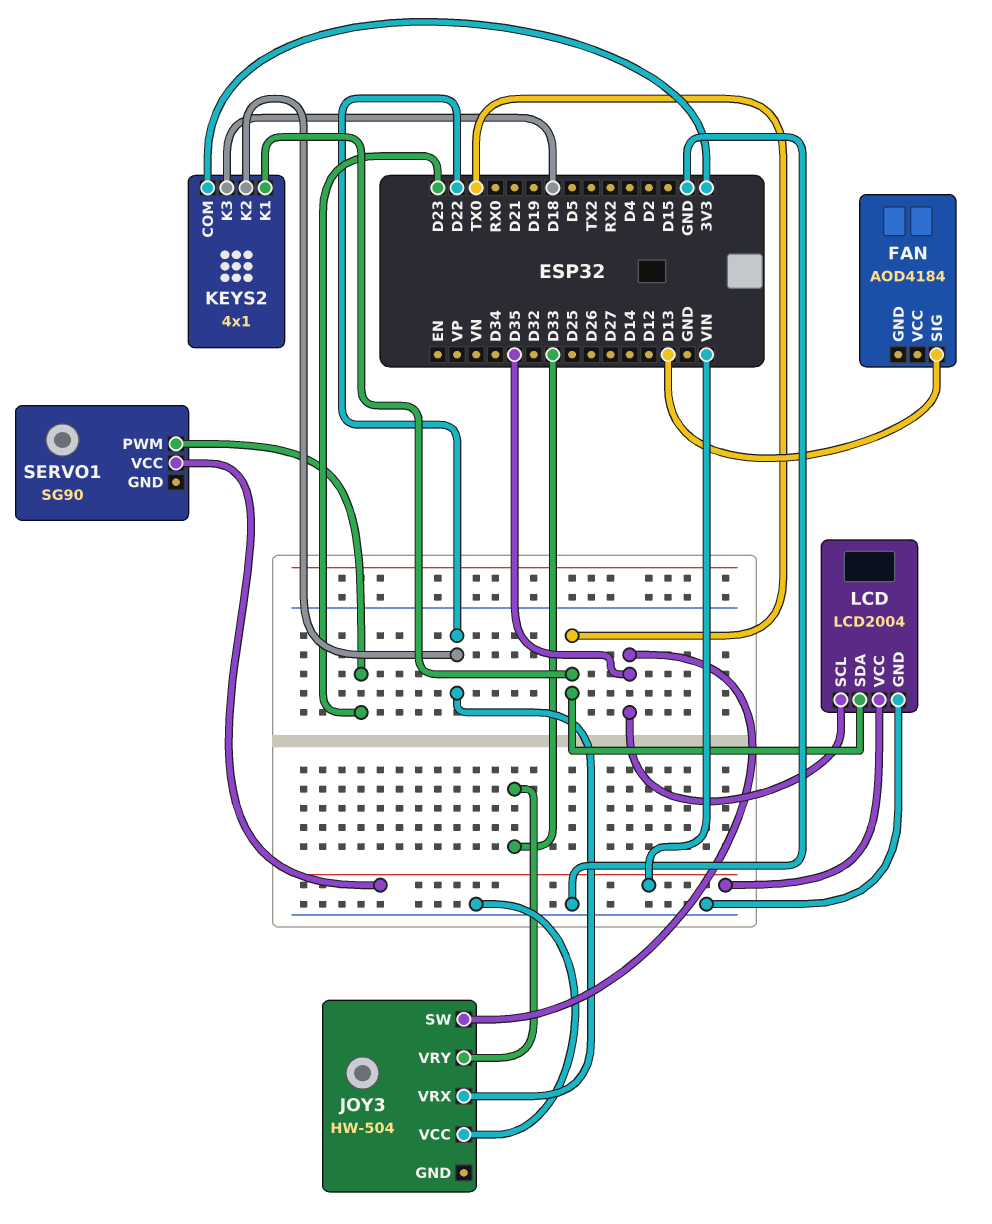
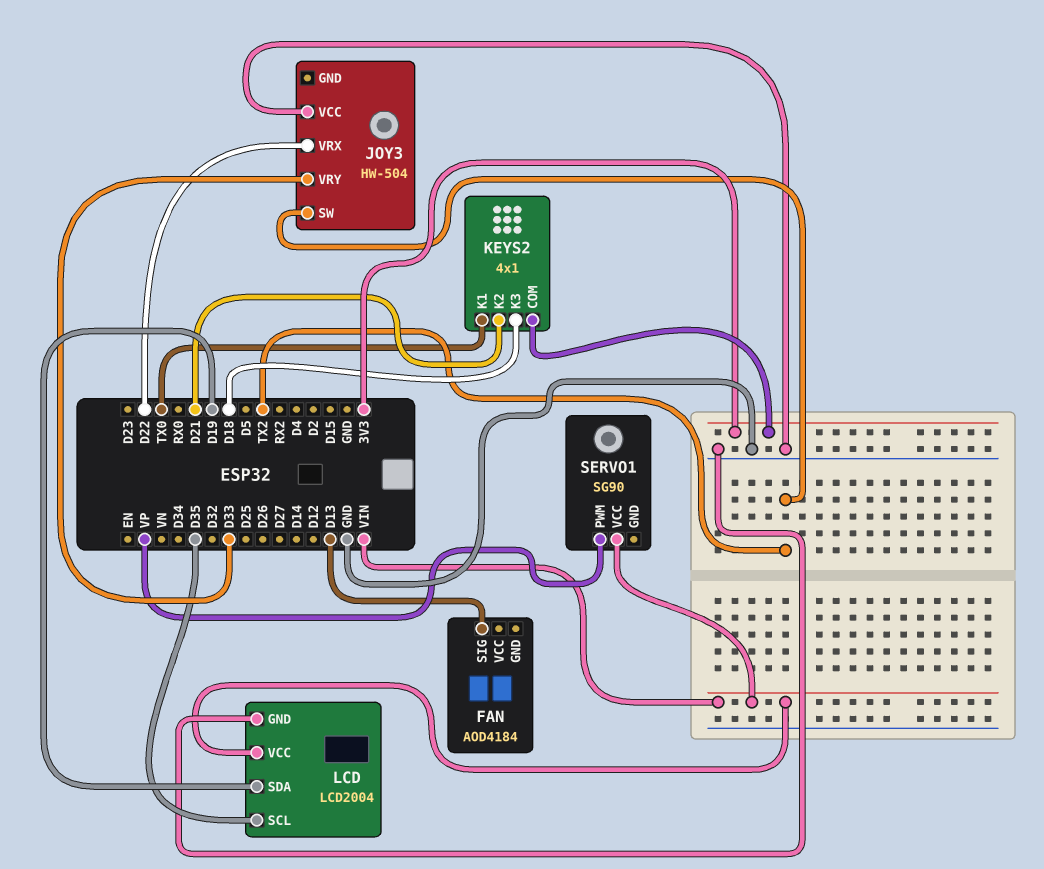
JOY3 pin SW: D35 -> TX2
KEYS2 pin K2: D22 -> D21
LCD pin SDA: TX0 -> D19
SERVO1 pin PWM: D23 -> VP

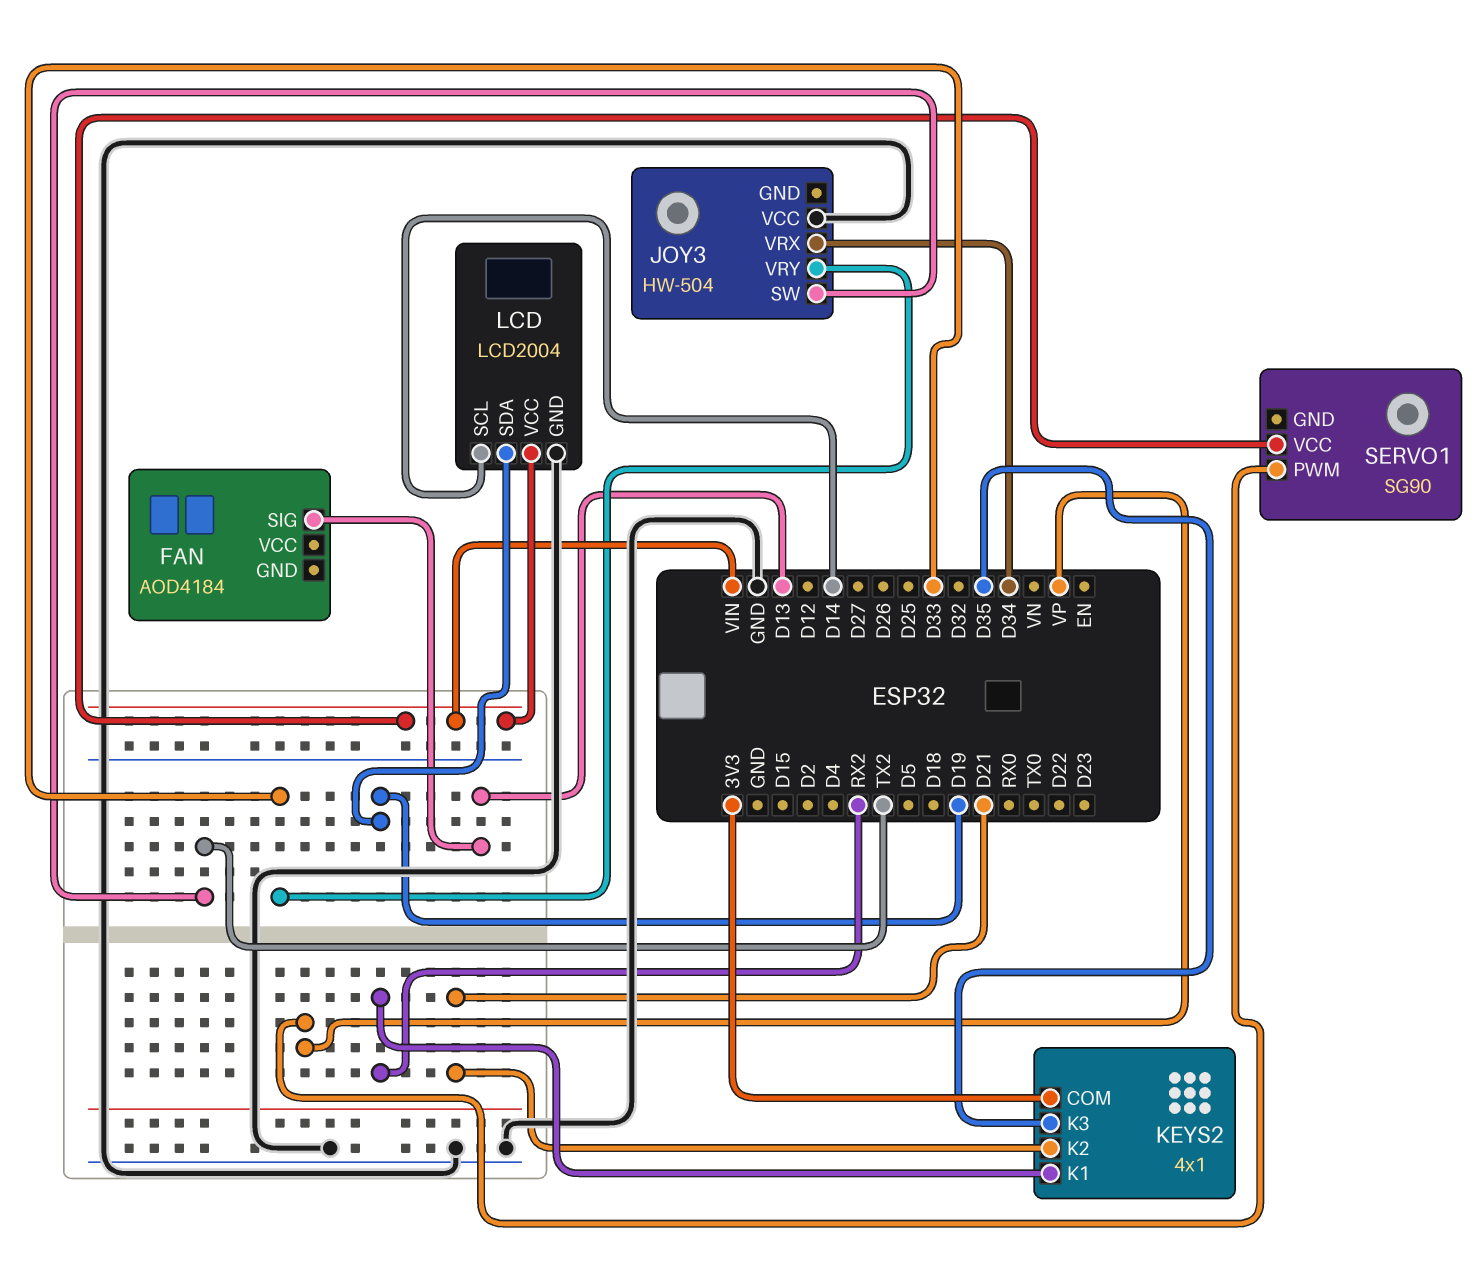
JOY3 pin VRX: D22 -> D34
KEYS2 pin K1: TX0 -> RX2
KEYS2 pin K3: D18 -> D35
LCD pin SCL: D35 -> D14

